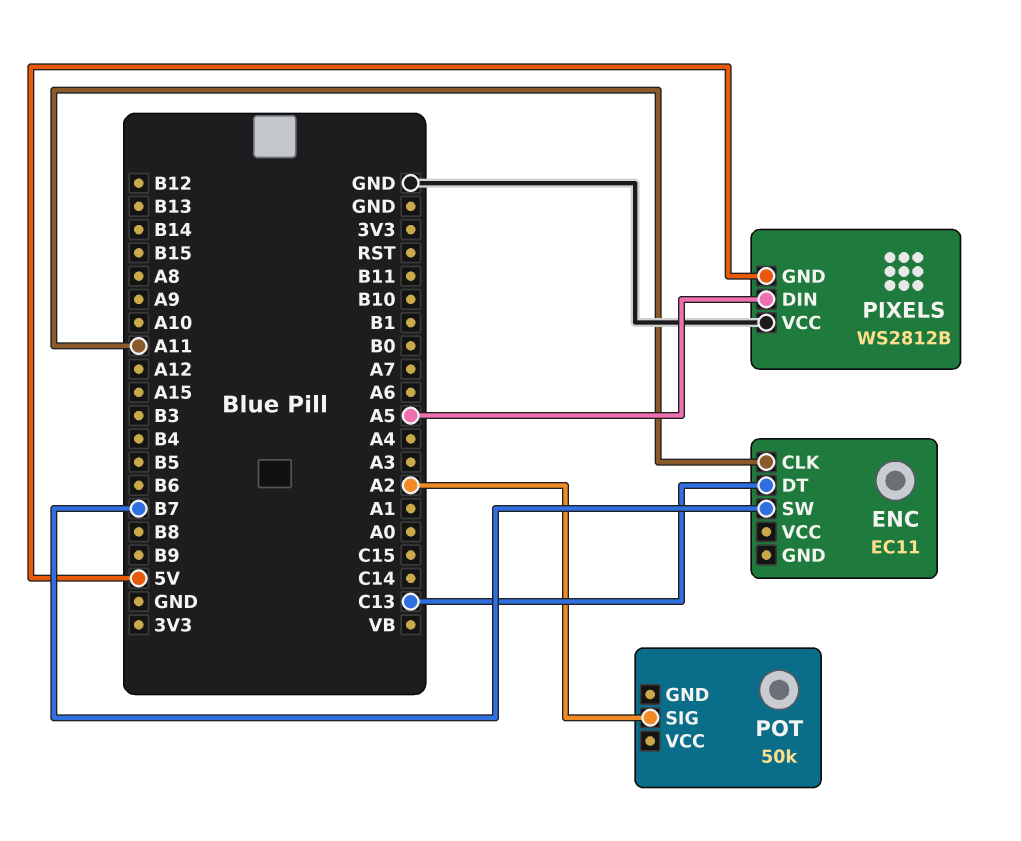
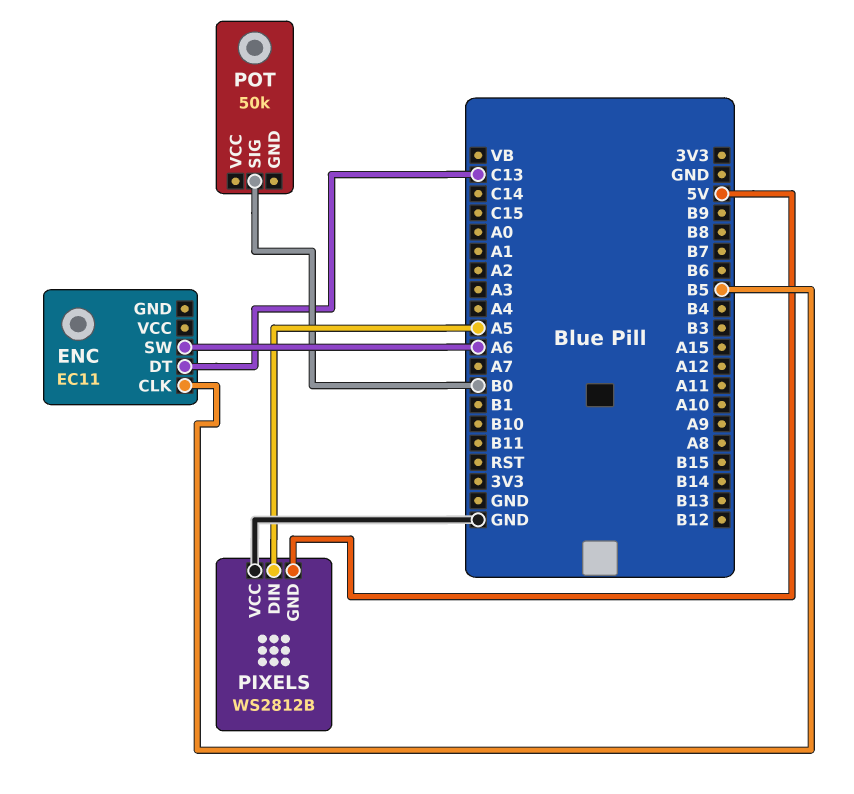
ENC pin CLK: A11 -> B5
ENC pin SW: B7 -> A6
POT pin SIG: A2 -> B0

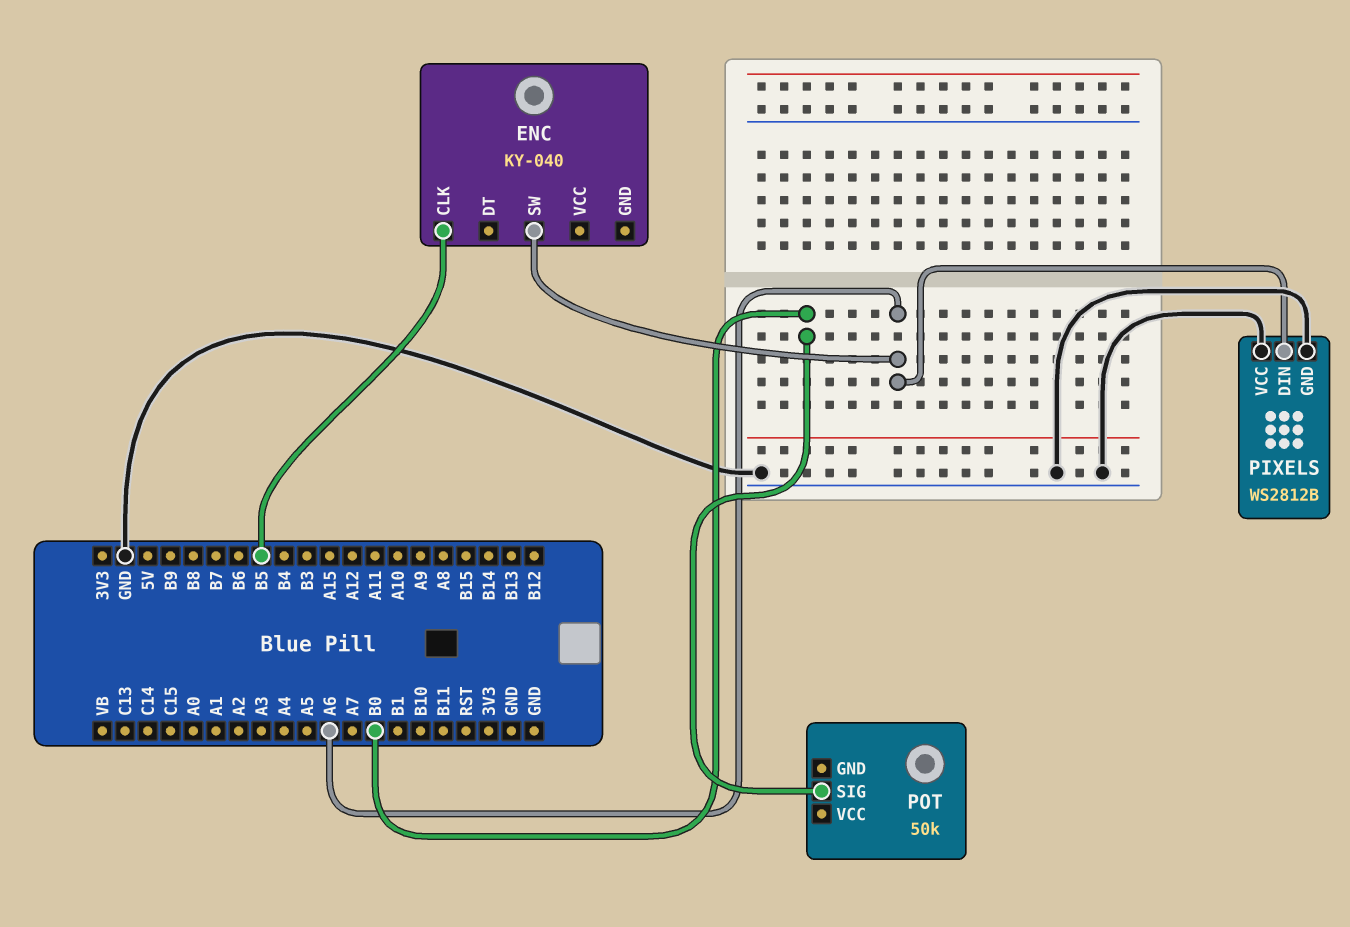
ENC: EC11 -> KY-040
ENC pin DT: C13 -> none
PIXELS pin DIN: A5 -> A6
PIXELS pin GND: 5V -> GND

